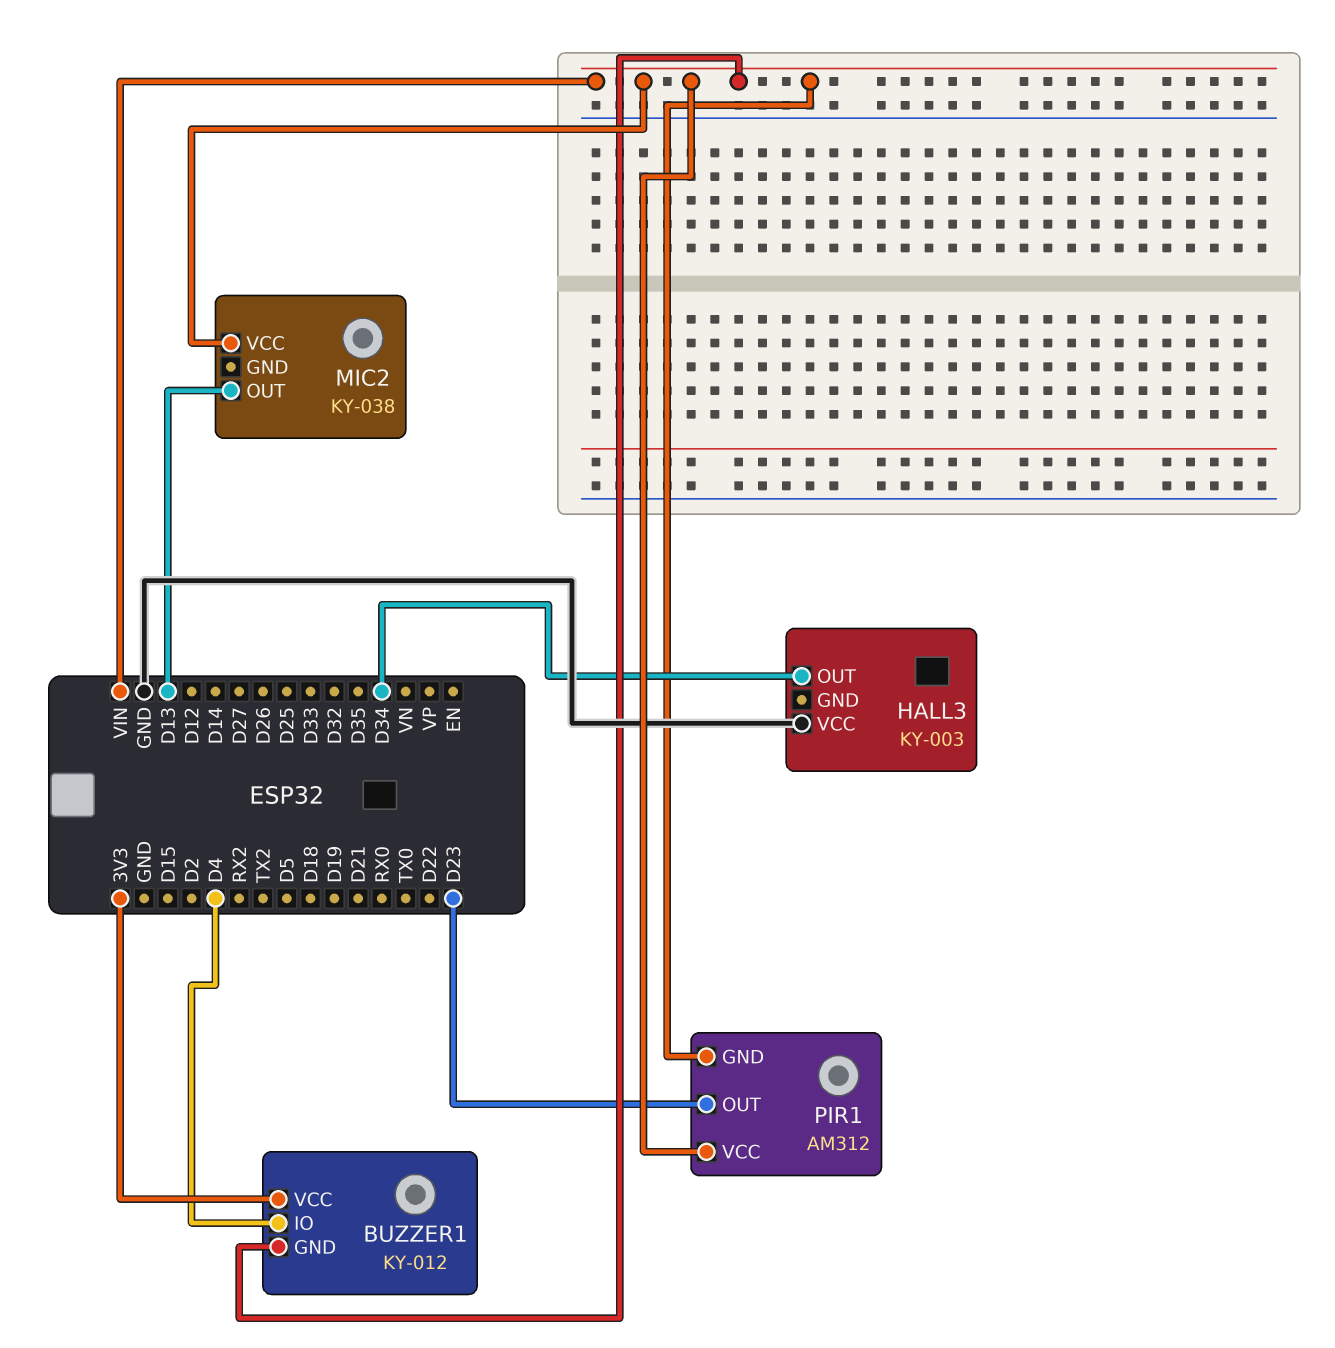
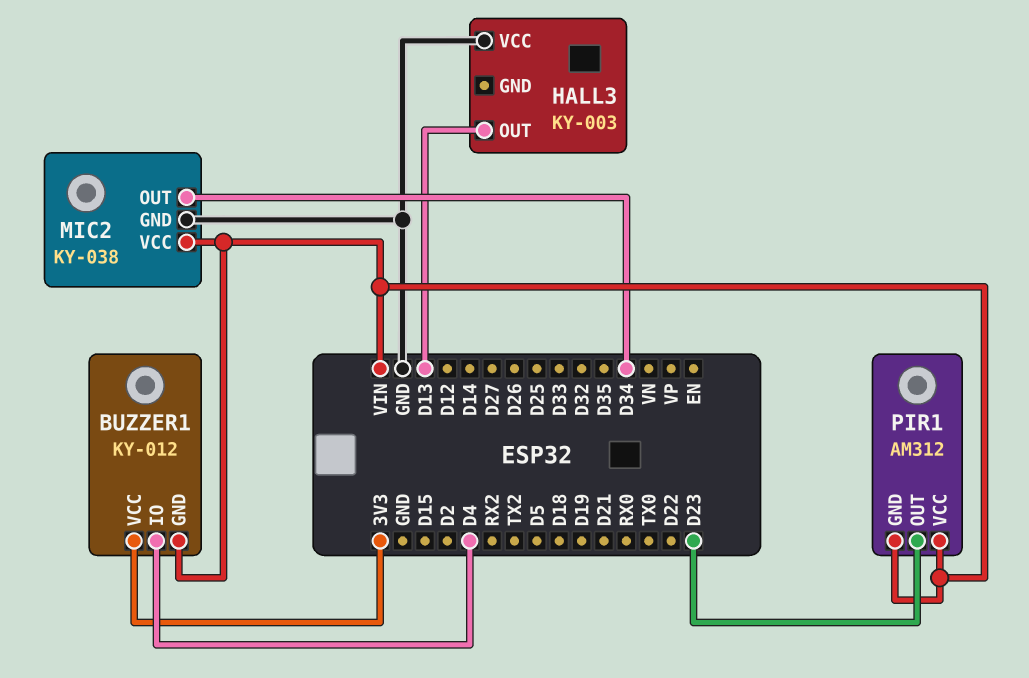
HALL3 pin OUT: D34 -> D13
MIC2 pin GND: none -> GND
MIC2 pin OUT: D13 -> D34

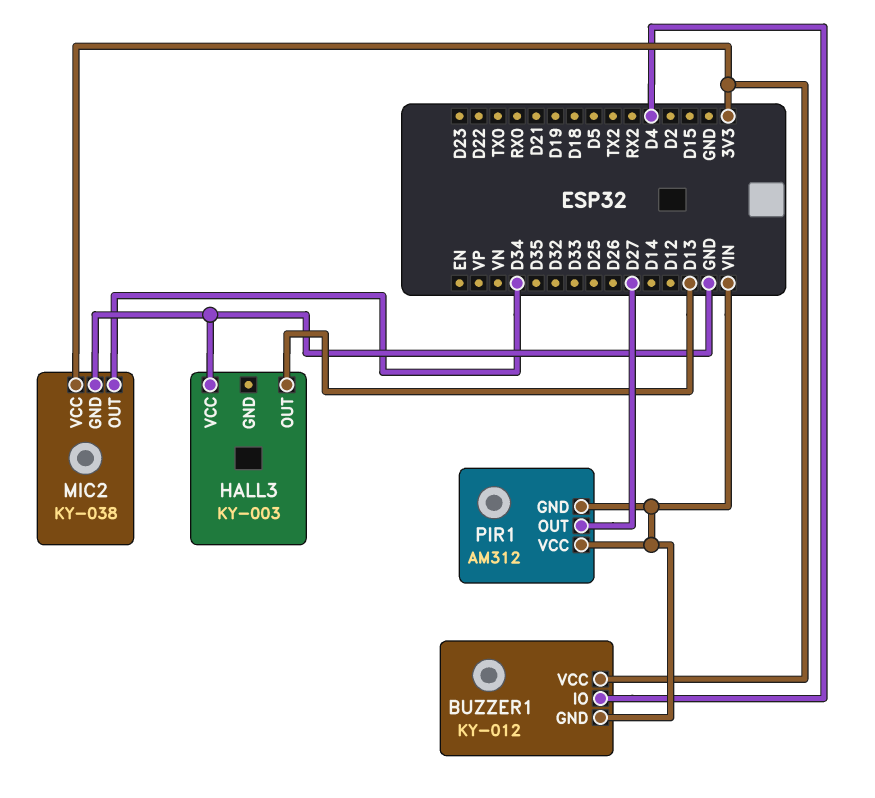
MIC2 pin VCC: VIN -> 3V3
PIR1 pin OUT: D23 -> D27

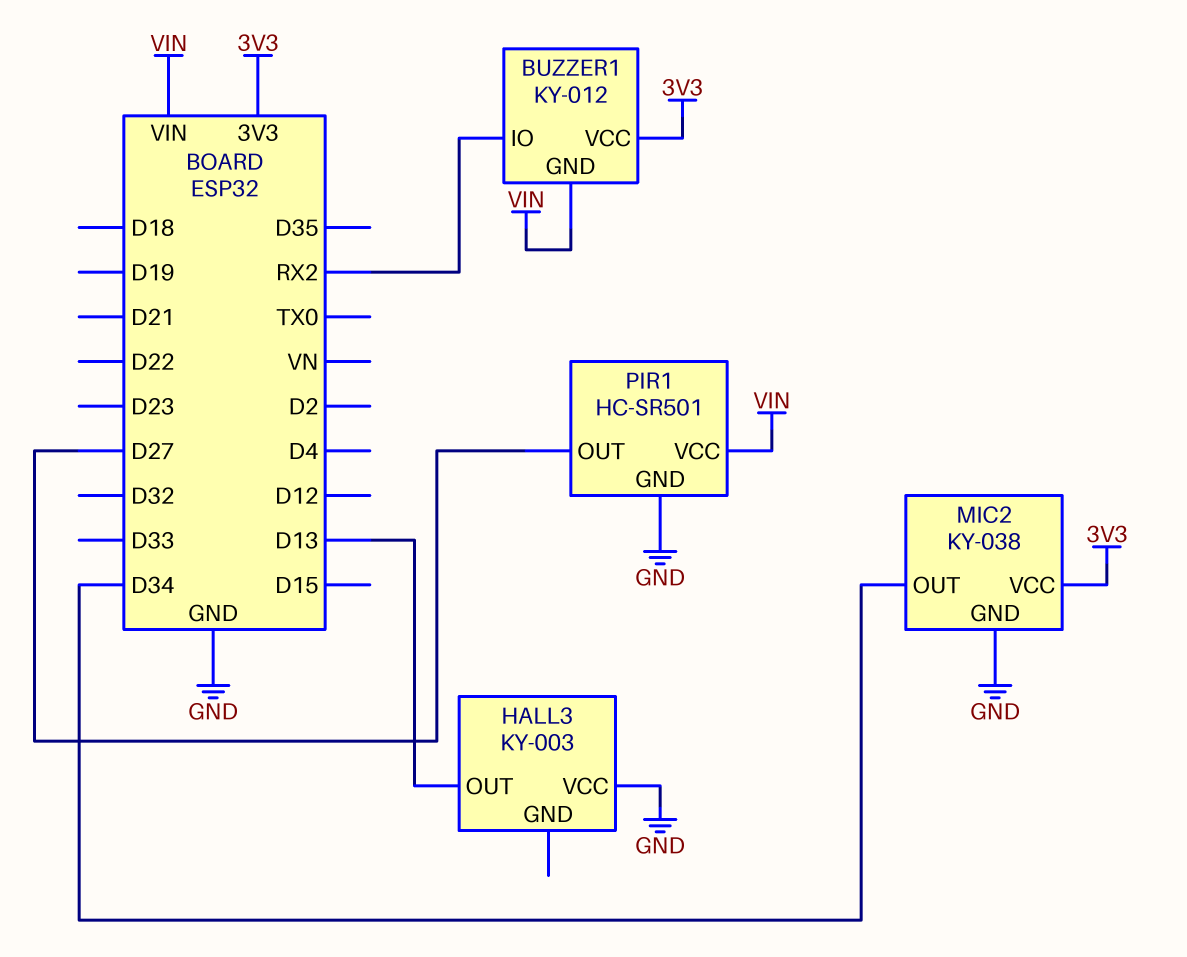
BUZZER1 pin IO: D4 -> RX2
PIR1: AM312 -> HC-SR501
PIR1 pin GND: VIN -> GND

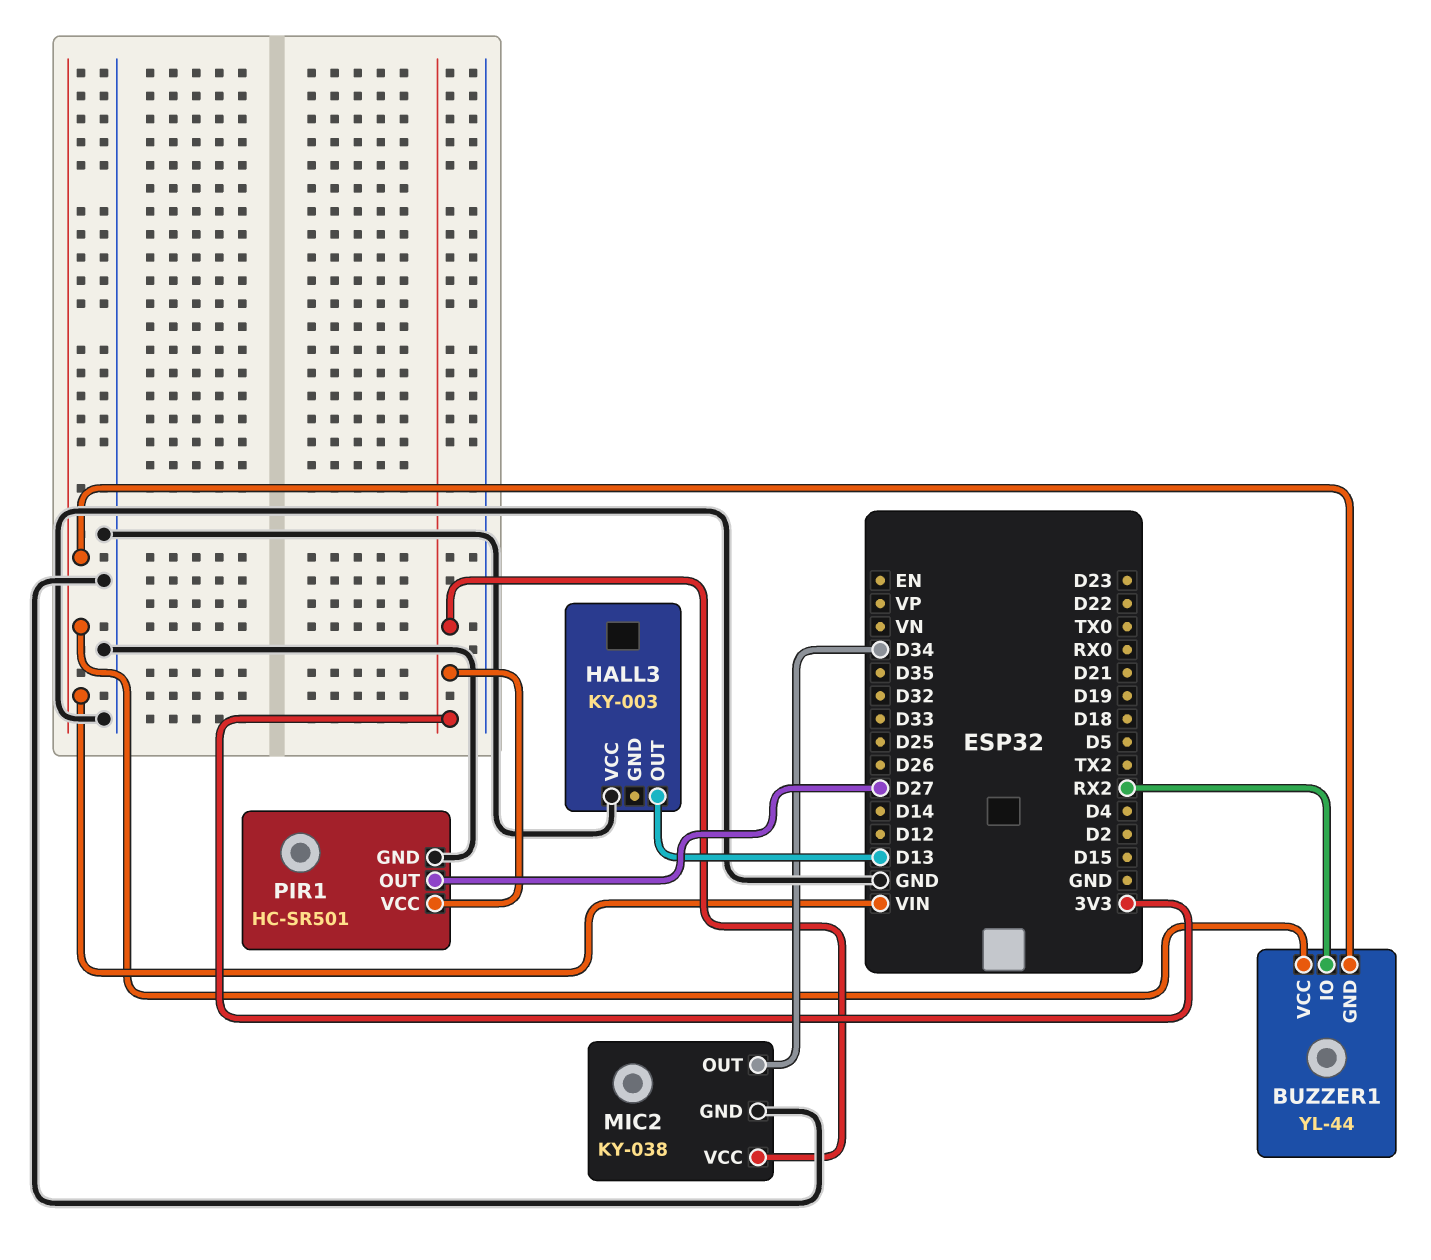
BUZZER1: KY-012 -> YL-44
BUZZER1 pin VCC: 3V3 -> VIN
PIR1 pin VCC: VIN -> 3V3

